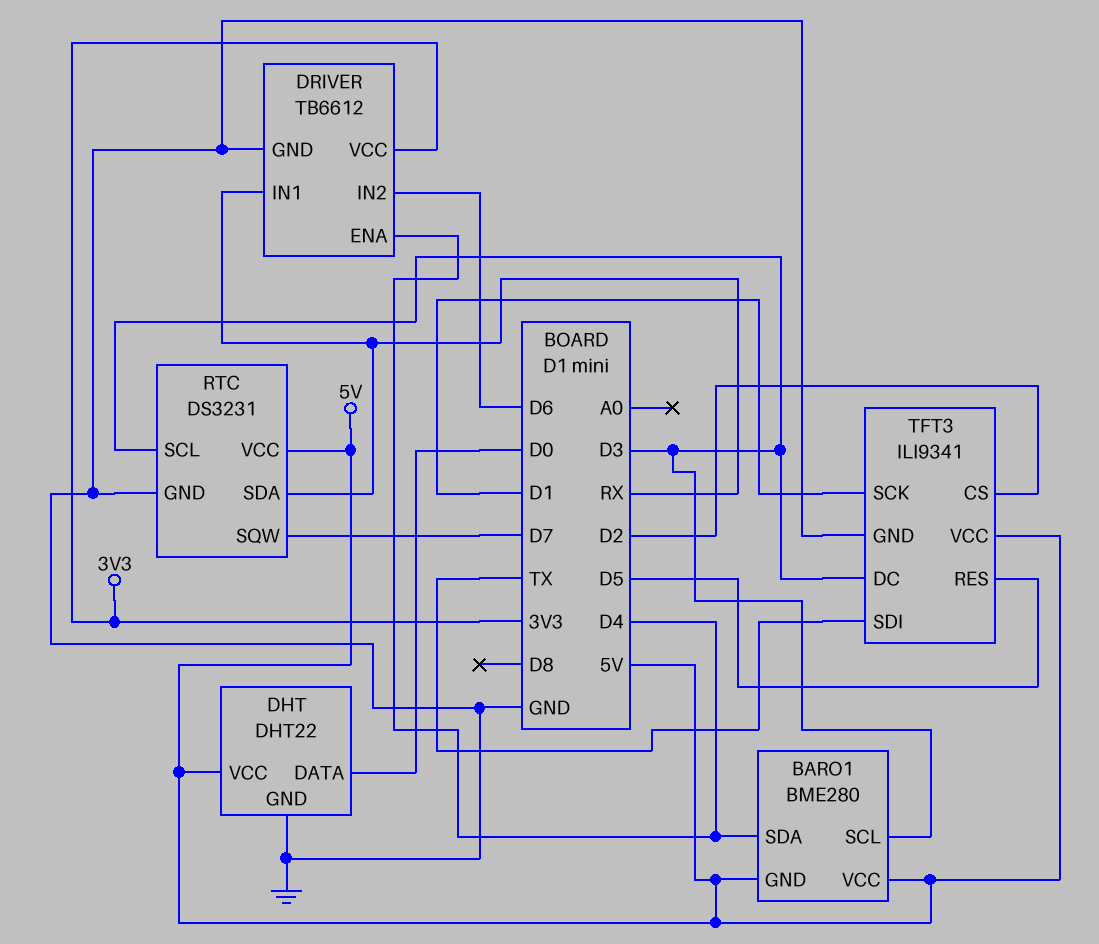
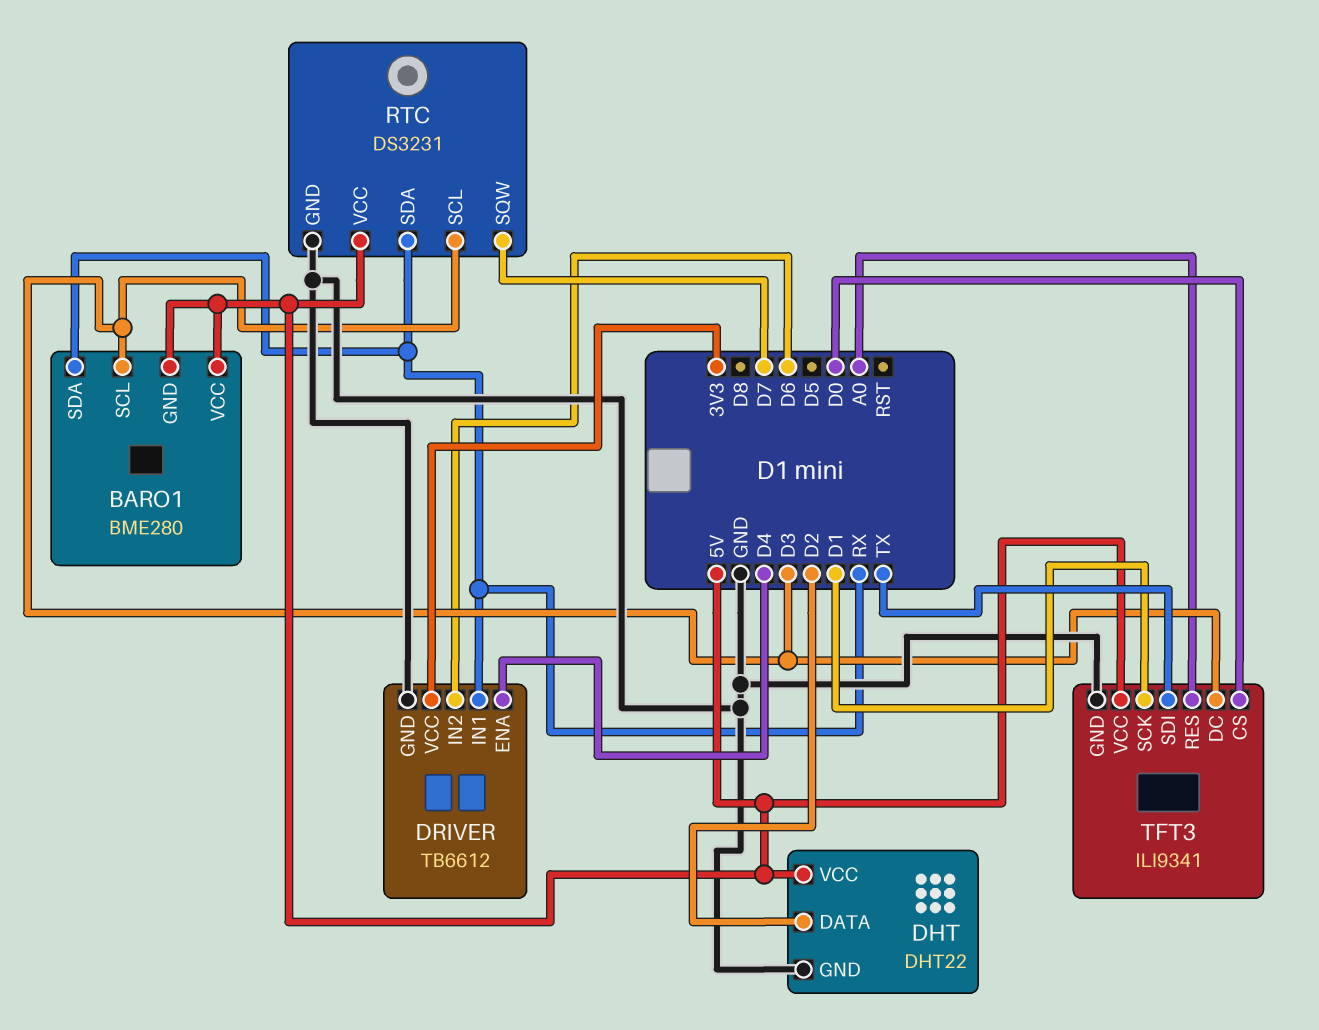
BARO1 pin SDA: D4 -> RX
DHT pin DATA: D0 -> D2
TFT3 pin CS: D2 -> D0
TFT3 pin RES: D5 -> A0

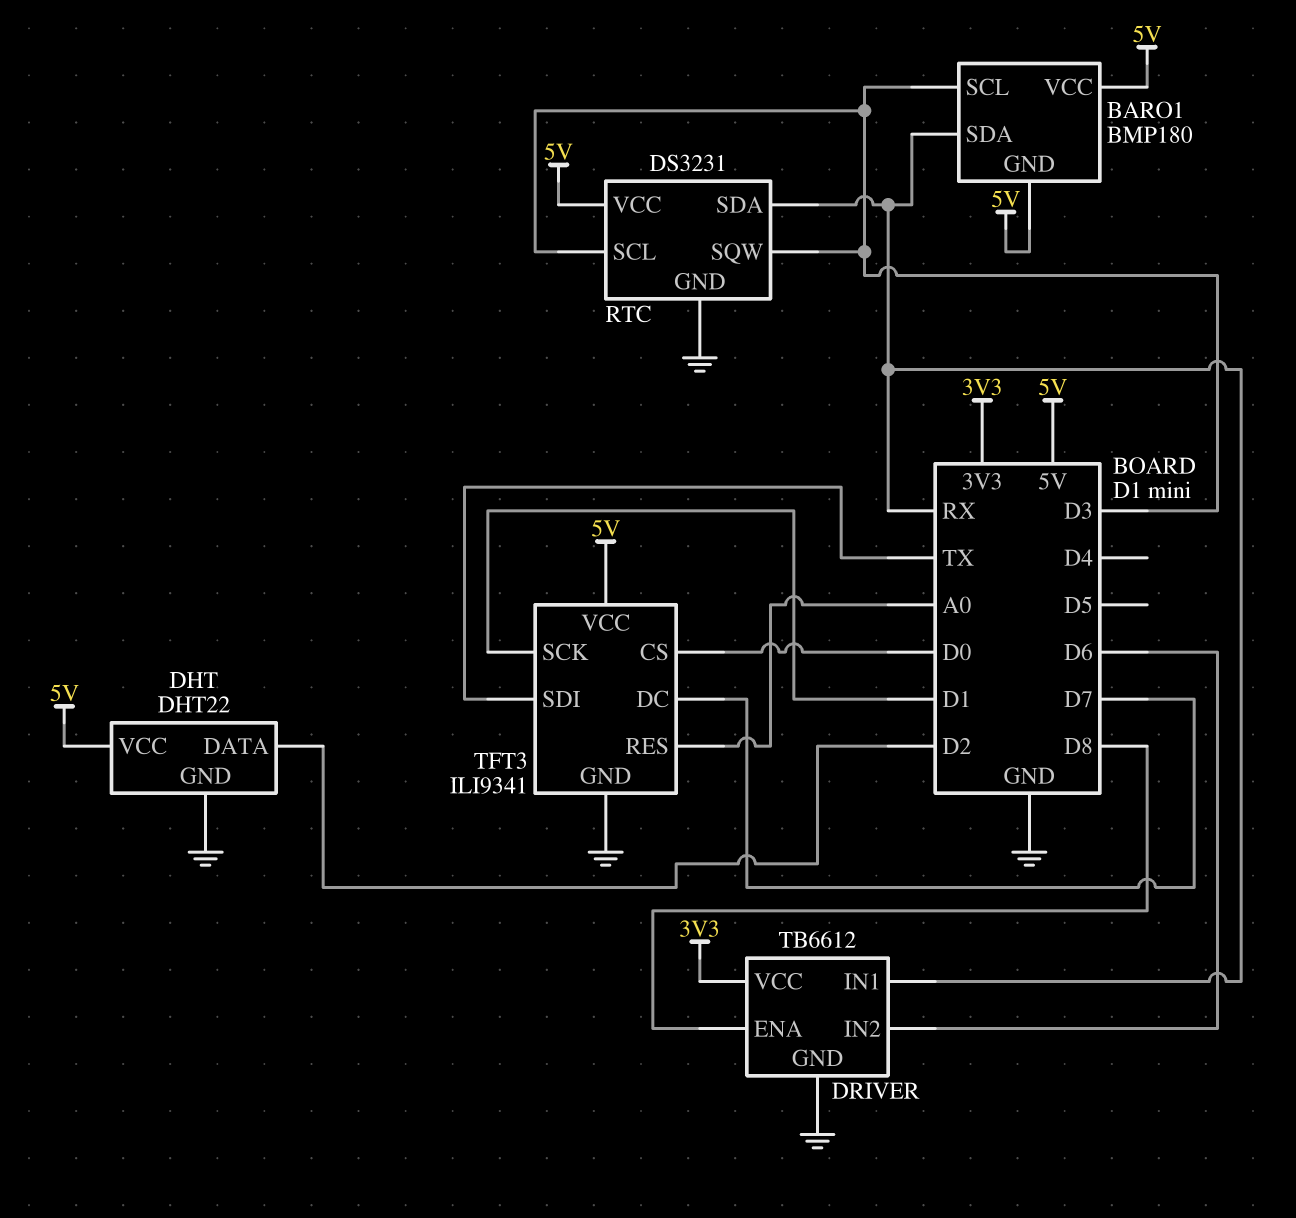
BARO1: BME280 -> BMP180
DRIVER pin ENA: D4 -> D8
RTC pin SQW: D7 -> D3
TFT3 pin DC: D3 -> D7

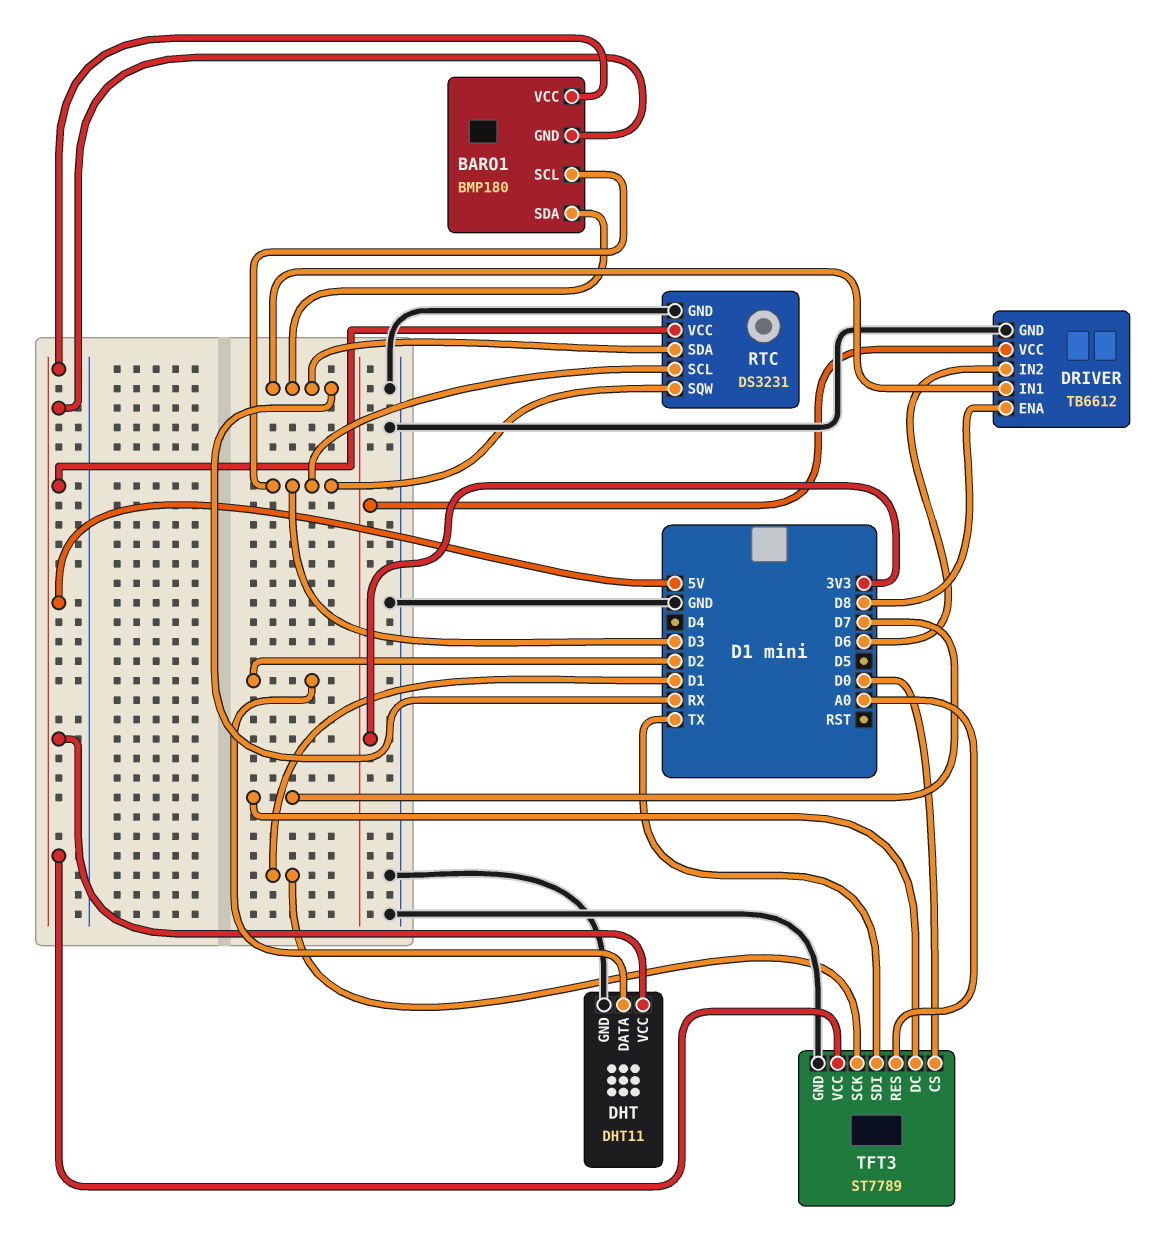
DHT: DHT22 -> DHT11
TFT3: ILI9341 -> ST7789

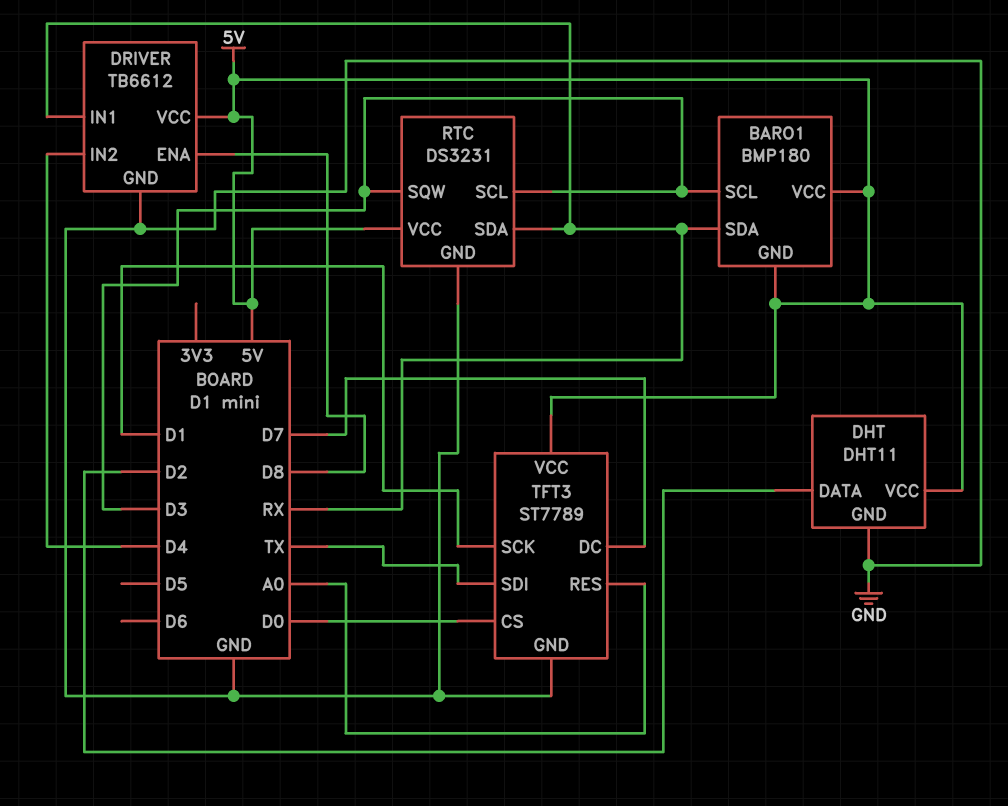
DRIVER pin IN2: D6 -> D4
DRIVER pin VCC: 3V3 -> 5V

